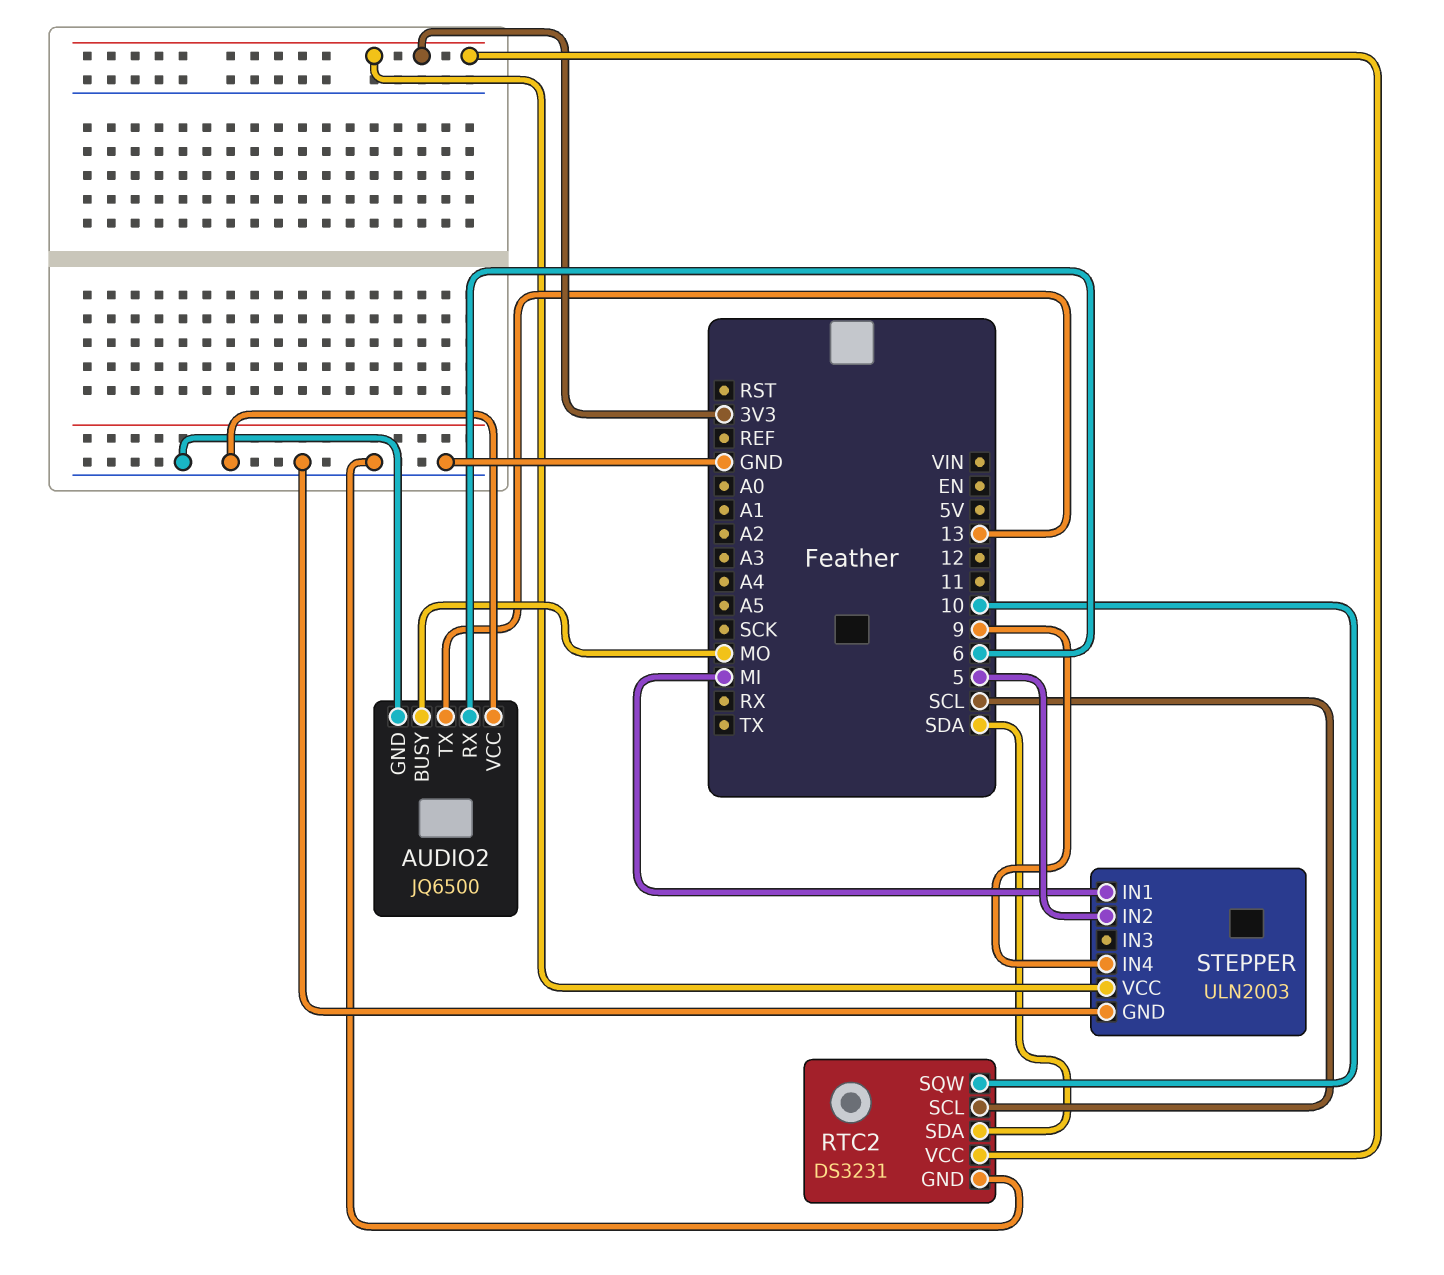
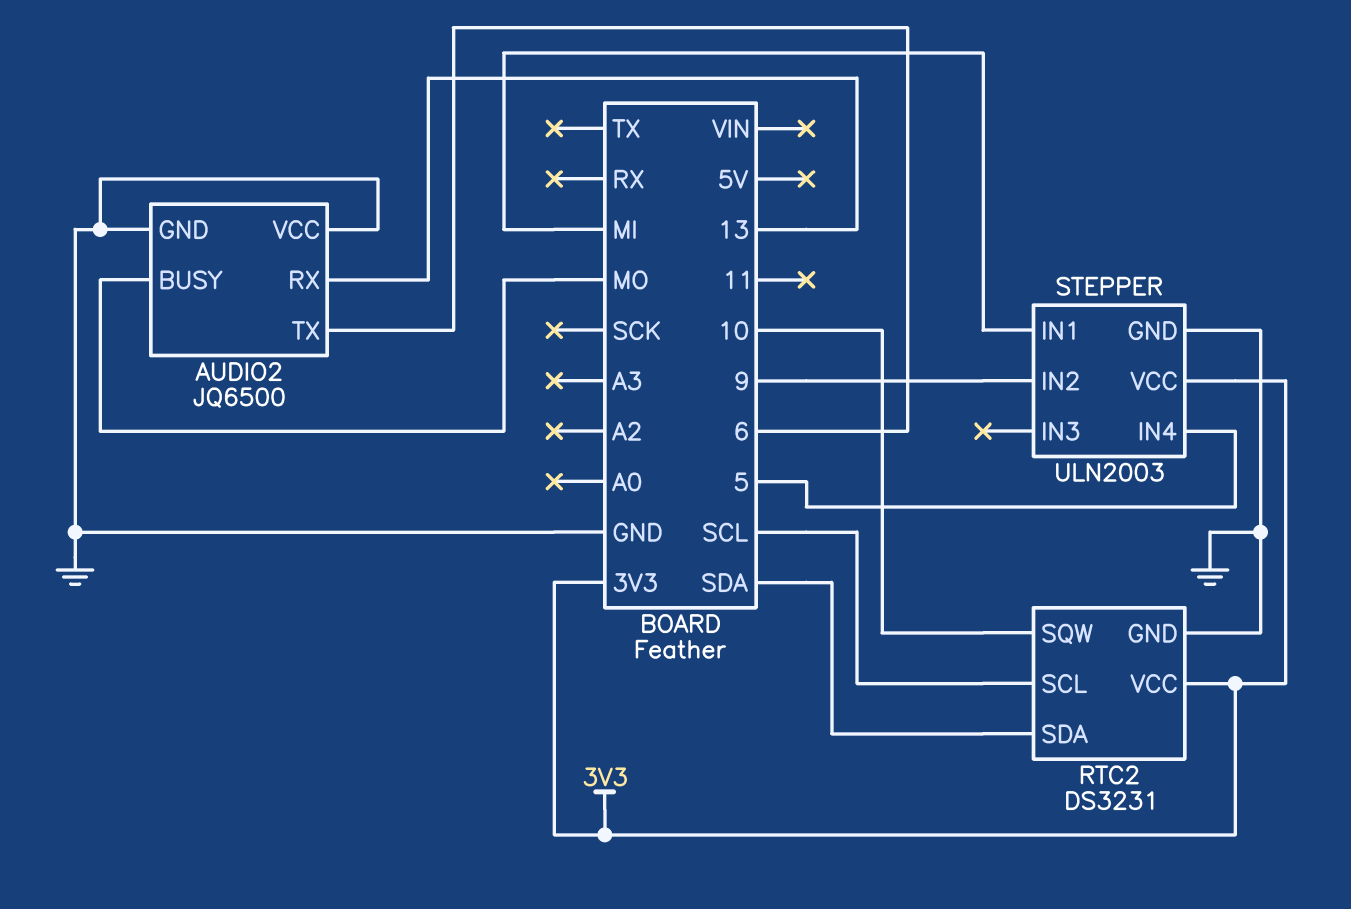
AUDIO2 pin RX: 6 -> 13
AUDIO2 pin TX: 13 -> 6
STEPPER pin IN2: 5 -> 9
STEPPER pin IN4: 9 -> 5

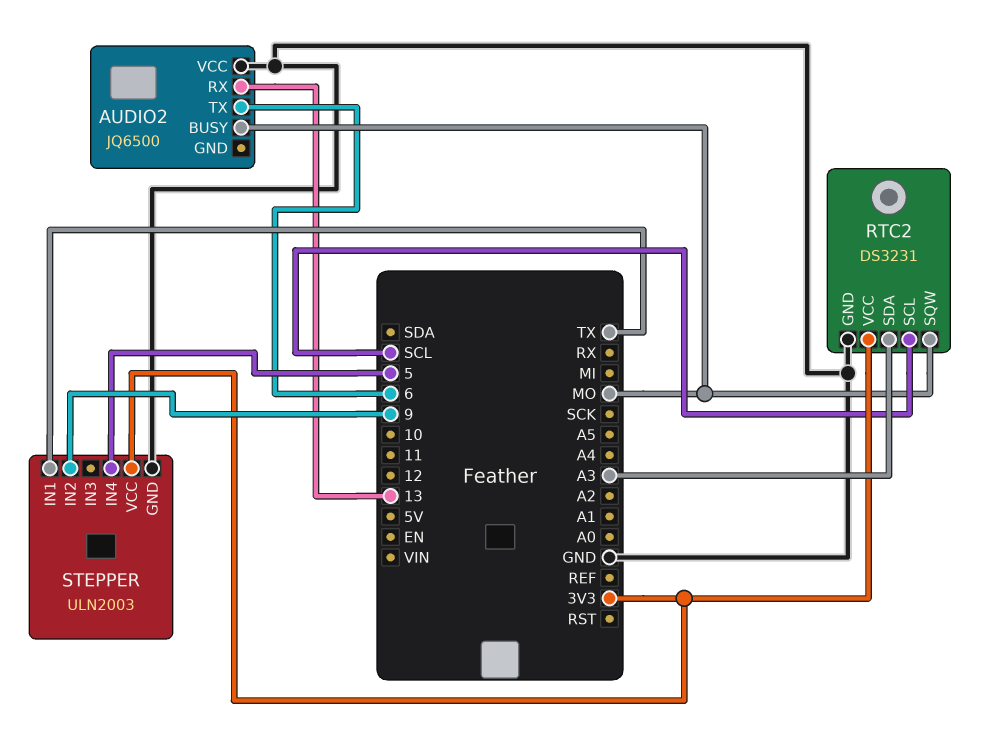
AUDIO2 pin GND: GND -> none
RTC2 pin SDA: SDA -> A3
RTC2 pin SQW: 10 -> MO
STEPPER pin IN1: MI -> TX

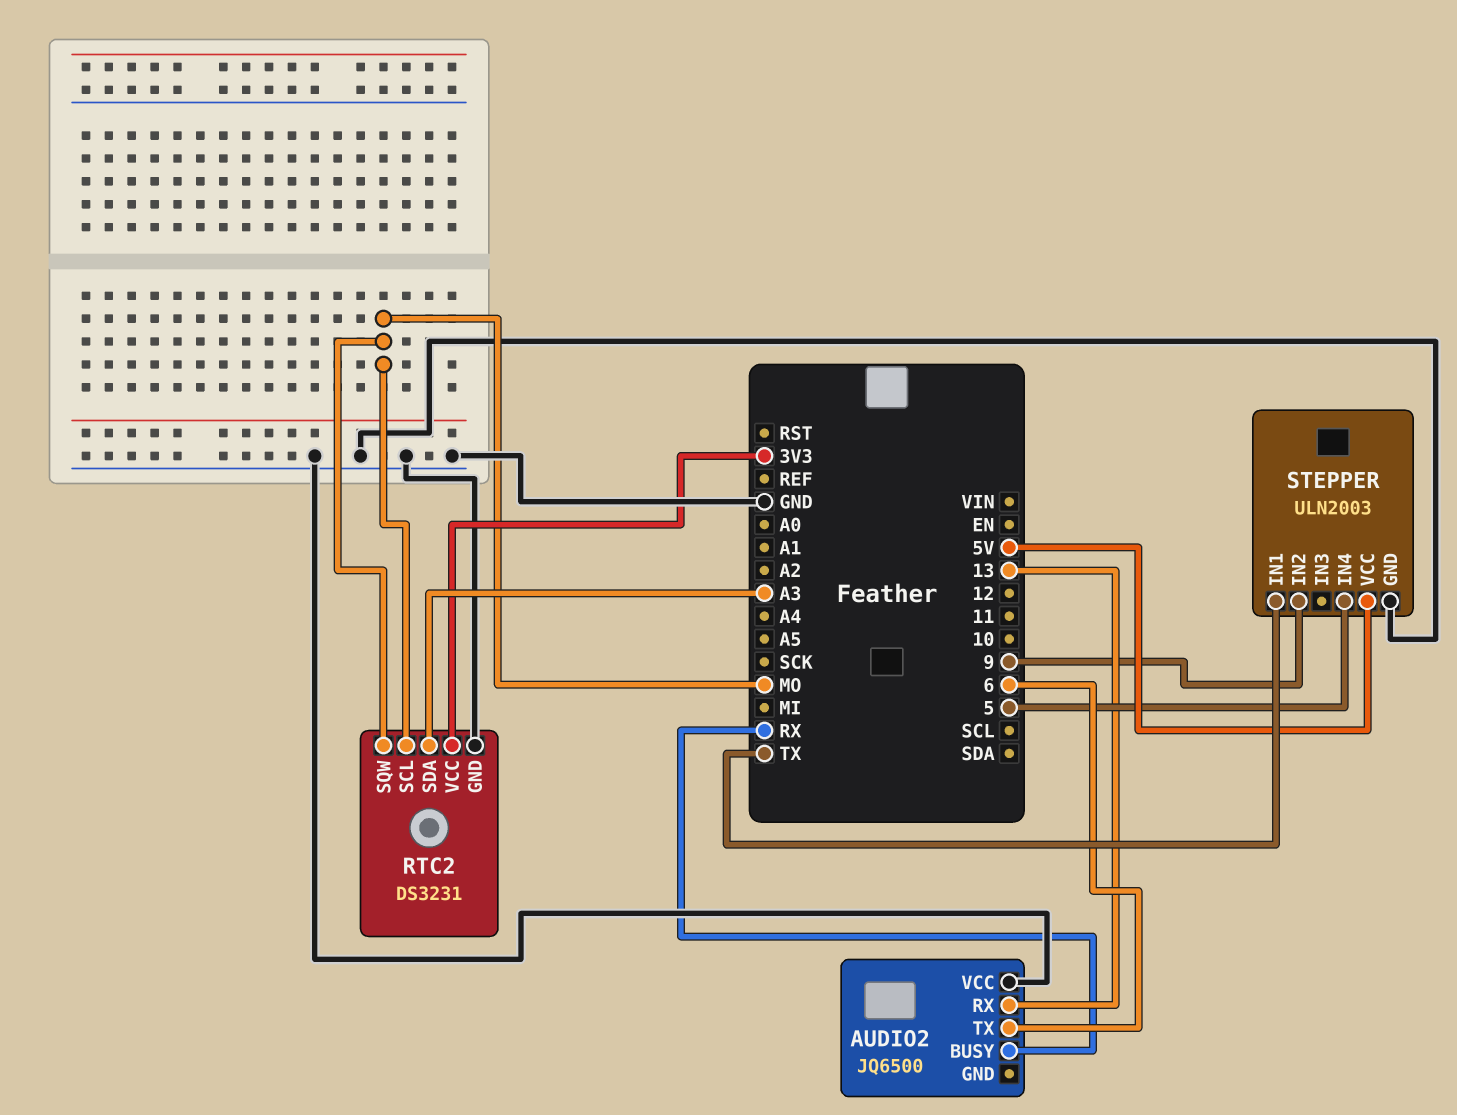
AUDIO2 pin BUSY: MO -> RX
RTC2 pin SCL: SCL -> MO
STEPPER pin VCC: 3V3 -> 5V

